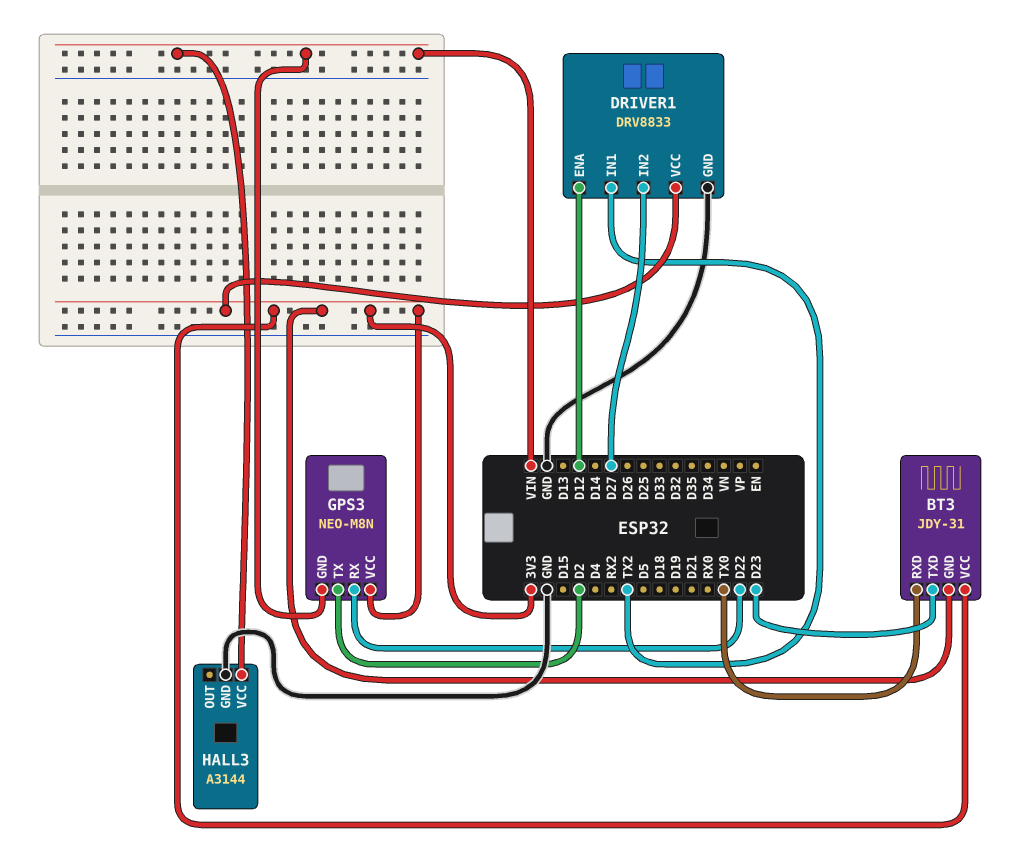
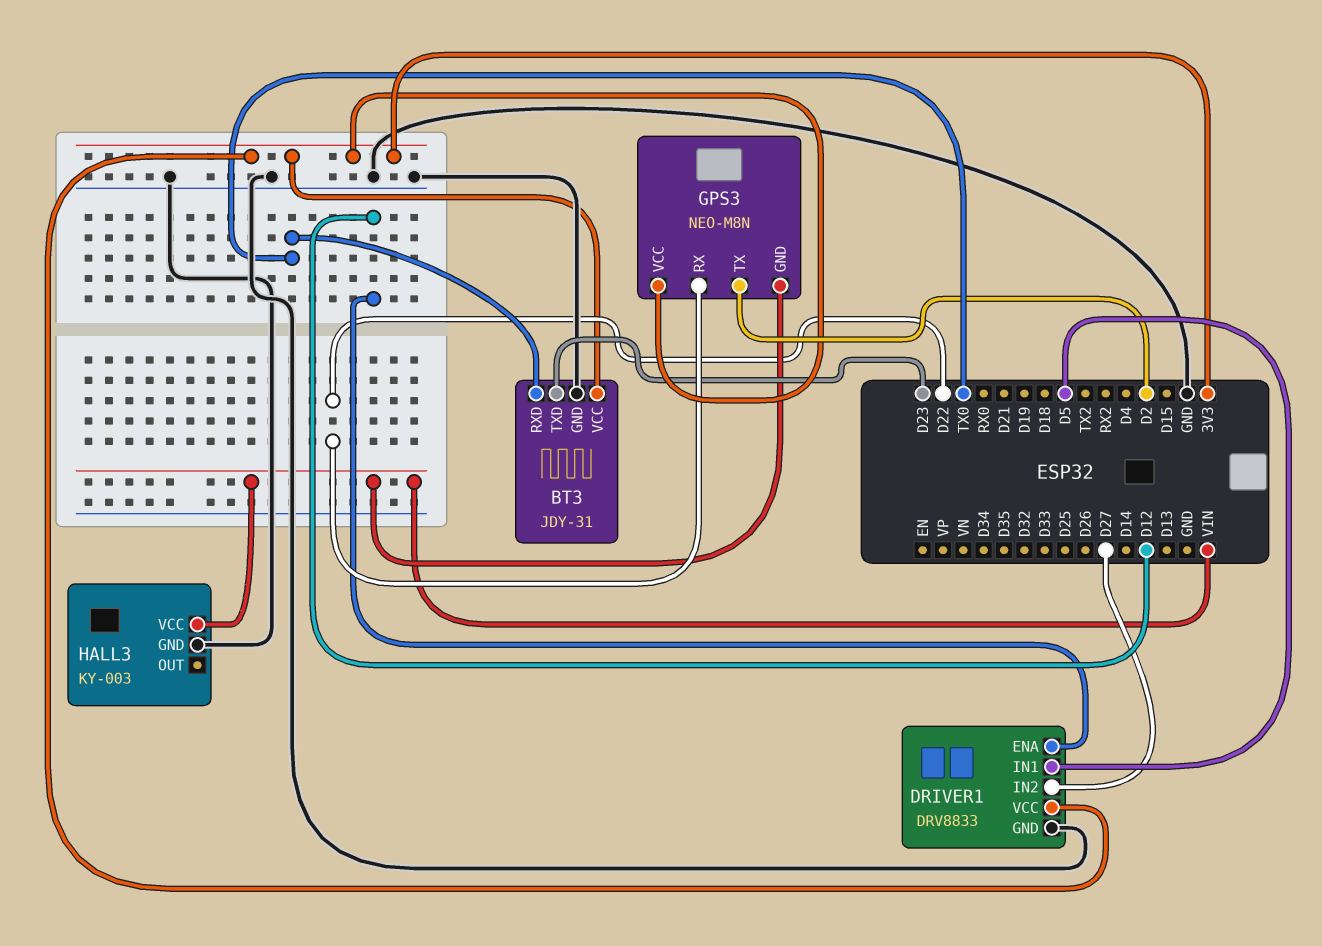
BT3 pin GND: 3V3 -> GND
DRIVER1 pin IN1: TX2 -> D5
HALL3: A3144 -> KY-003

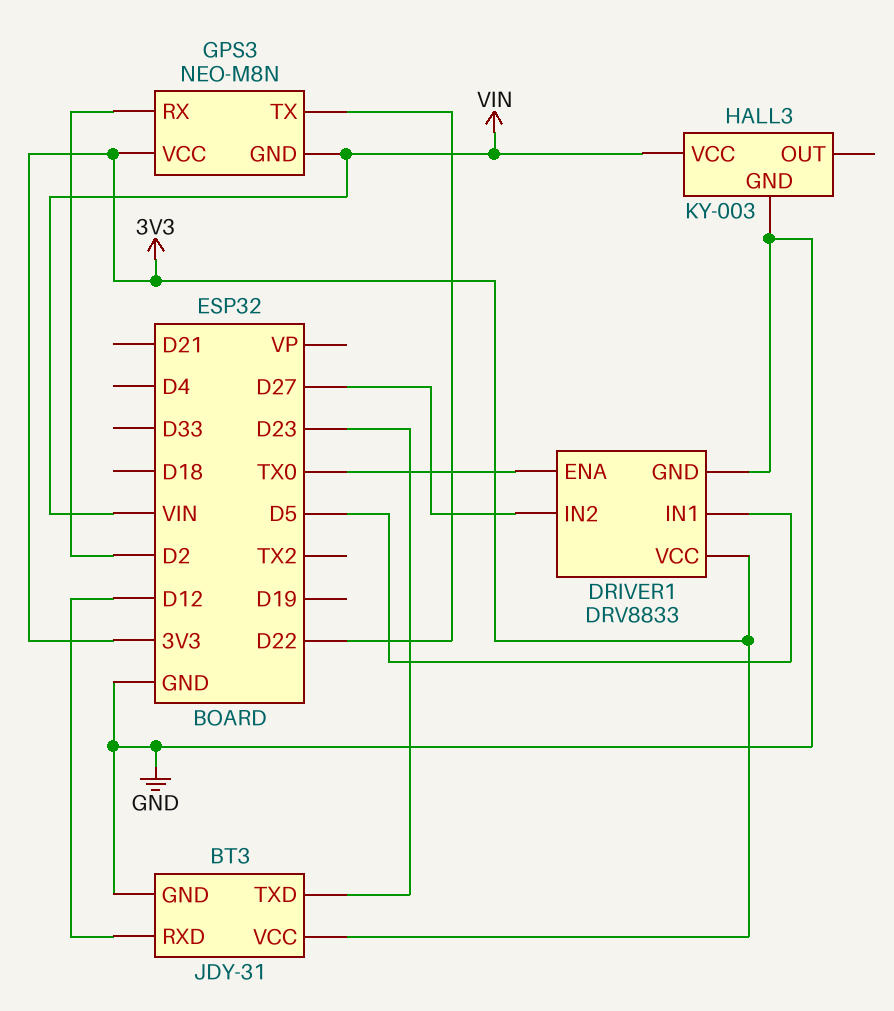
BT3 pin RXD: TX0 -> D12
DRIVER1 pin ENA: D12 -> TX0
GPS3 pin RX: D22 -> D2
GPS3 pin TX: D2 -> D22

